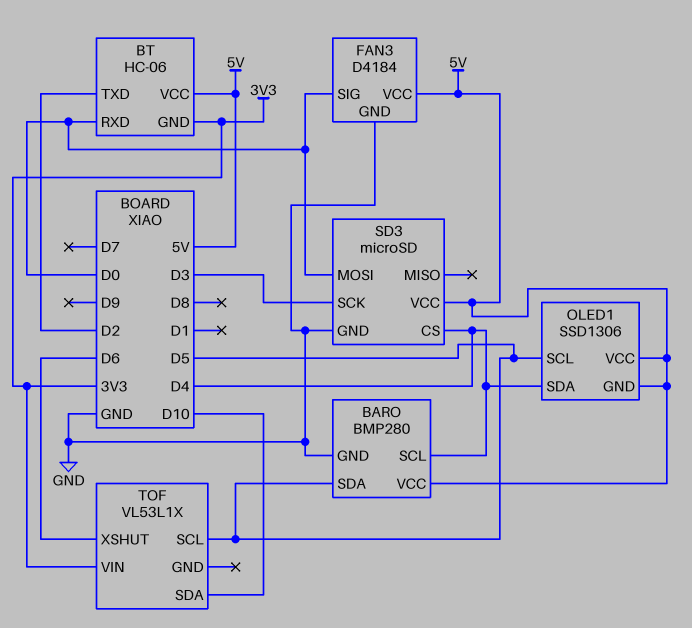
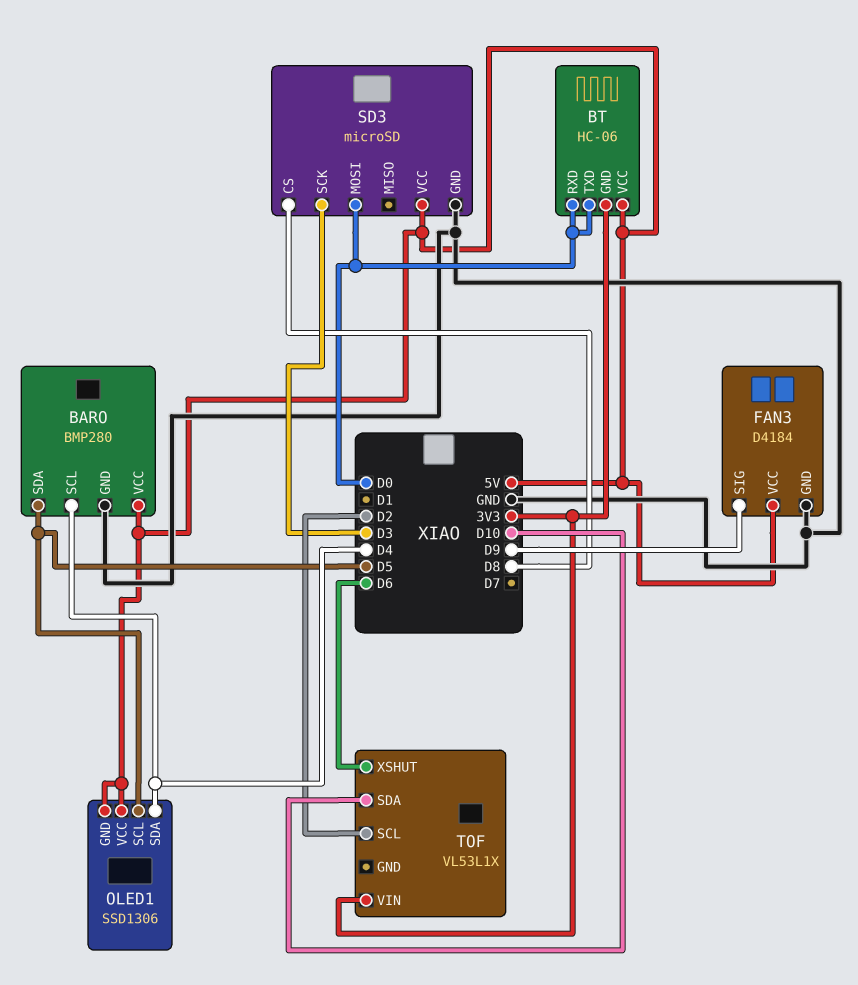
BT pin TXD: D2 -> D0
FAN3 pin SIG: D0 -> D9
SD3 pin CS: D4 -> D8
TOF pin SCL: D5 -> D2

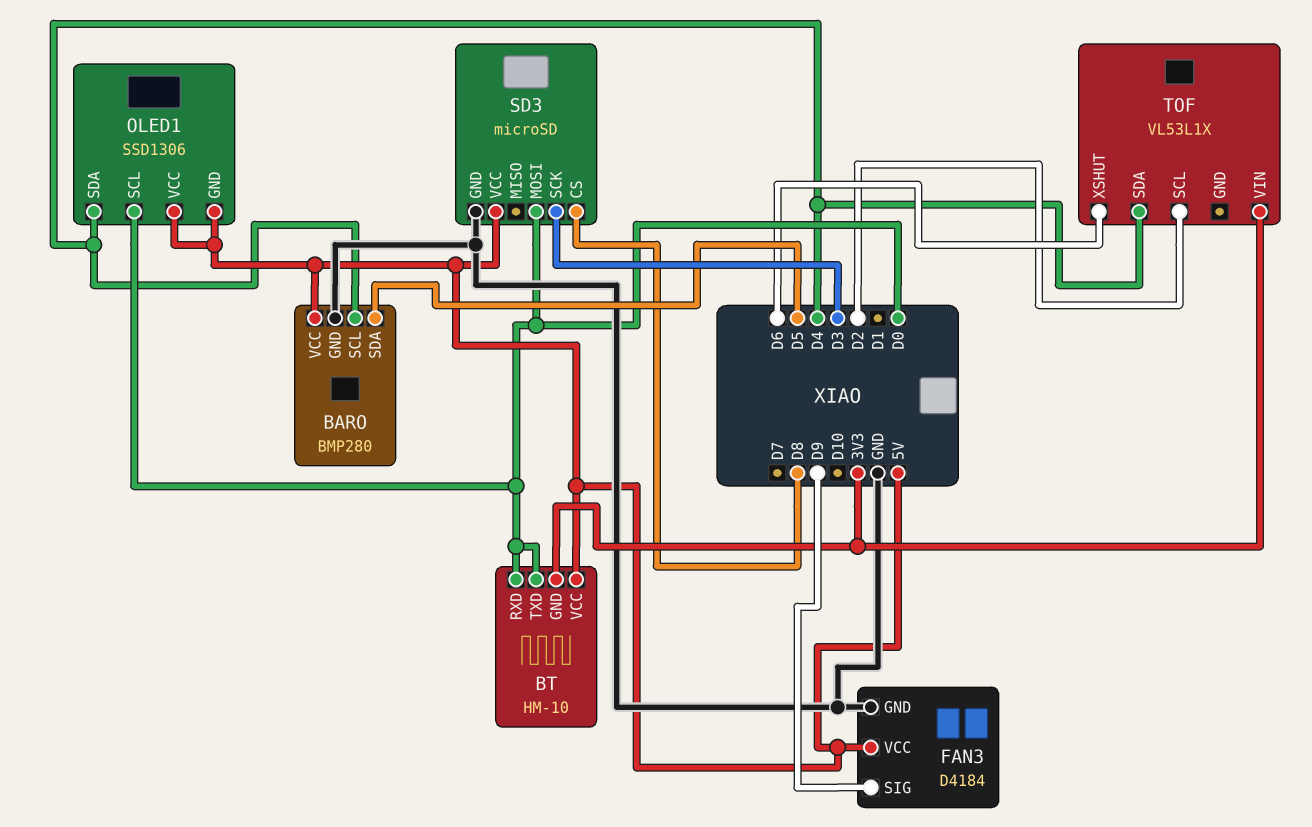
BT: HC-06 -> HM-10
OLED1 pin SCL: D5 -> D0
TOF pin SDA: D10 -> D4

